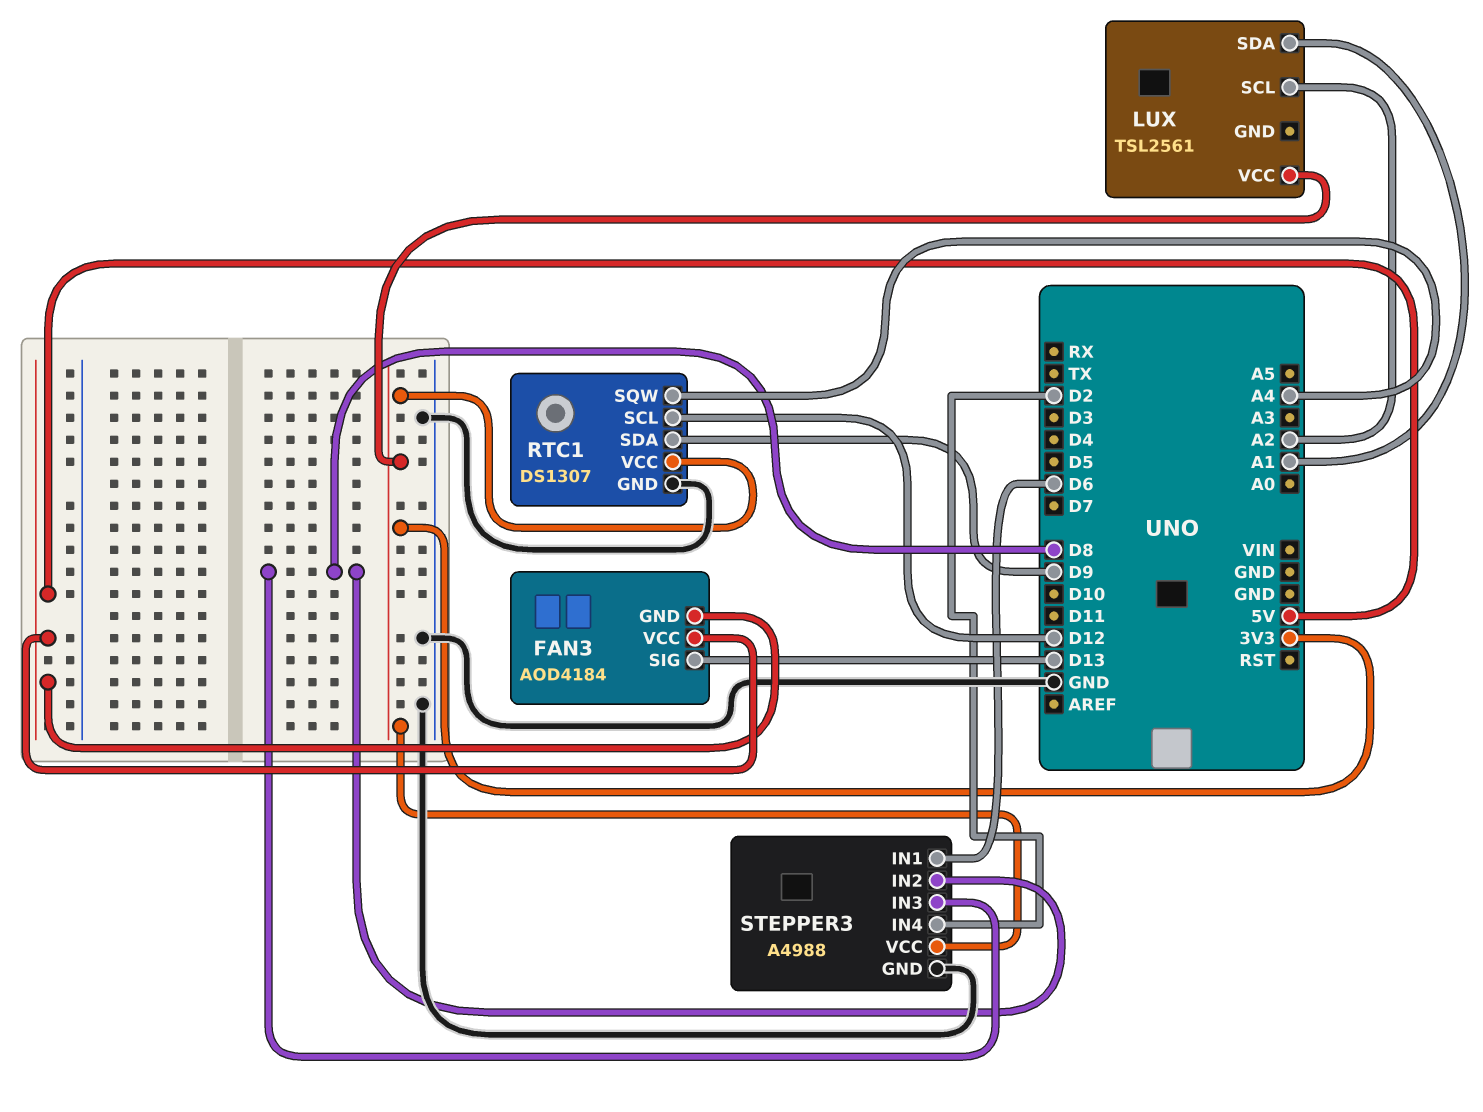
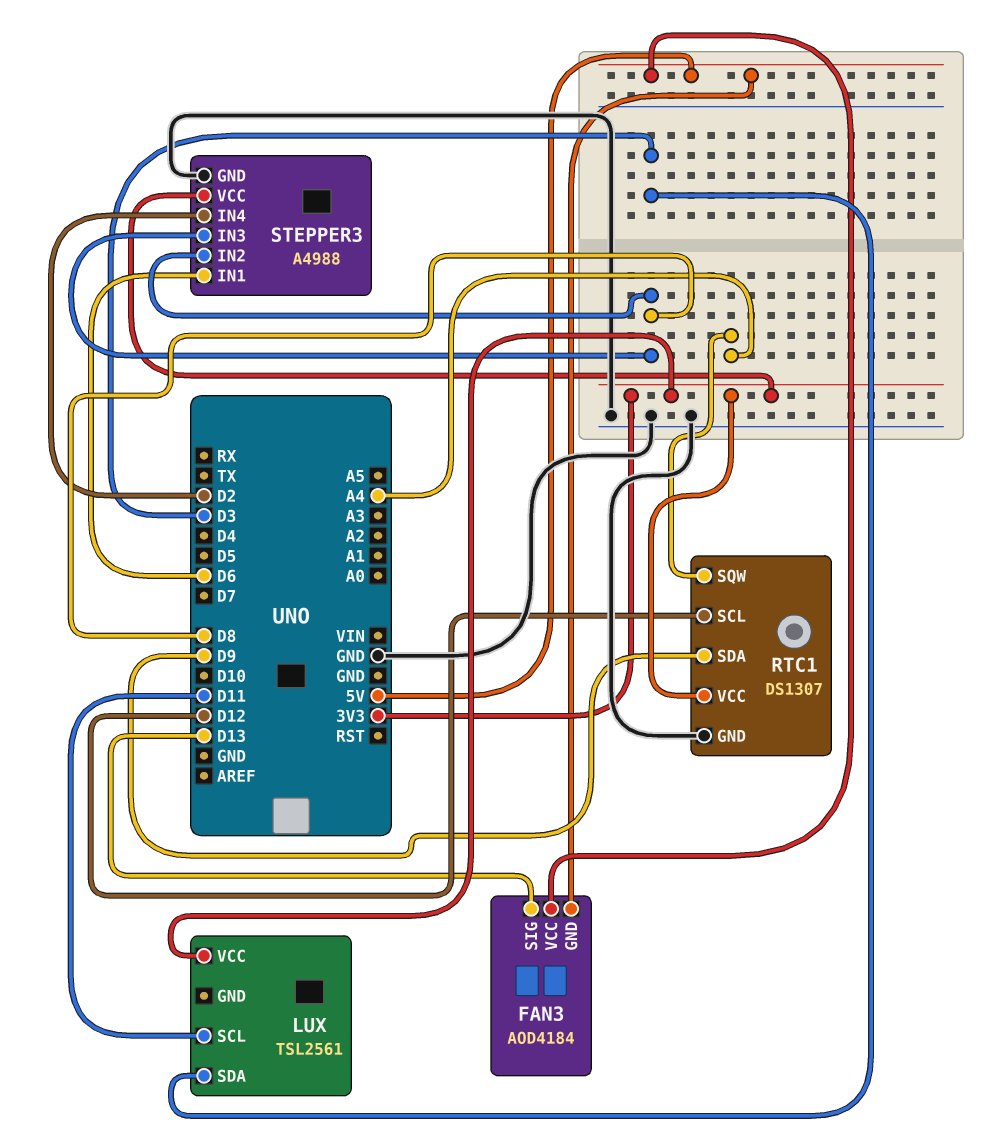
LUX pin SCL: A2 -> D11
LUX pin SDA: A1 -> D3

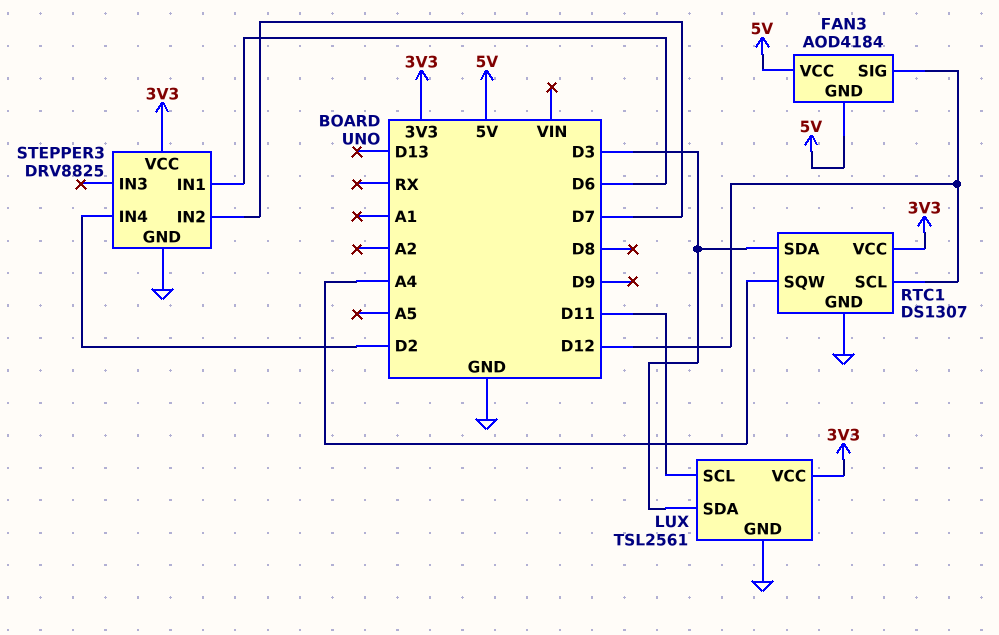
FAN3 pin SIG: D13 -> D12
LUX pin GND: none -> GND
RTC1 pin SDA: D9 -> D3
STEPPER3: A4988 -> DRV8825
STEPPER3 pin IN2: D8 -> D7
STEPPER3 pin IN3: D8 -> none

